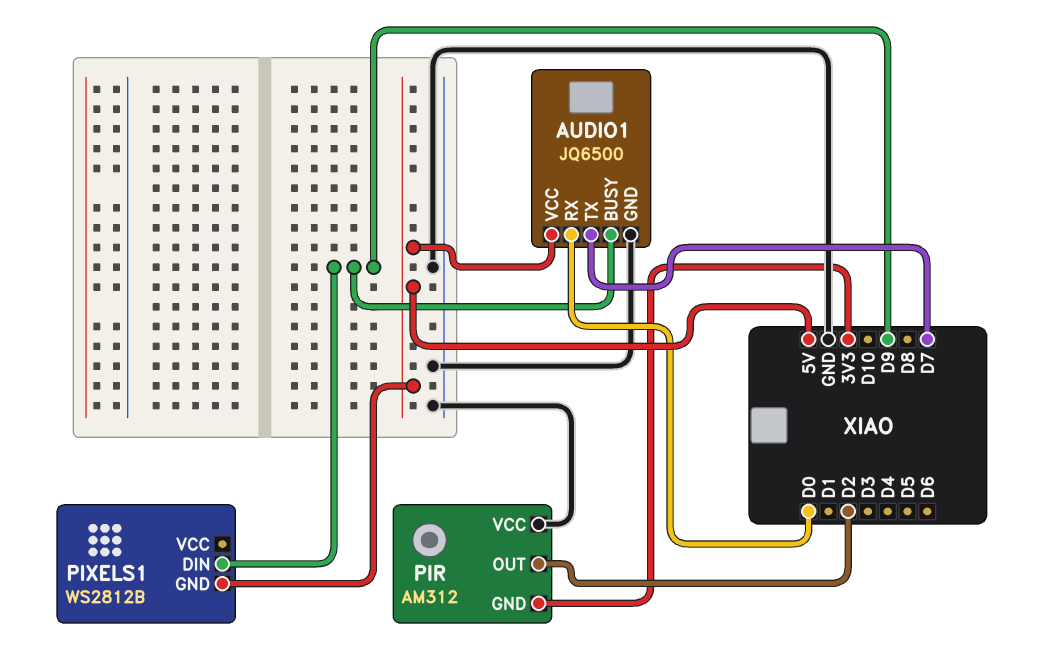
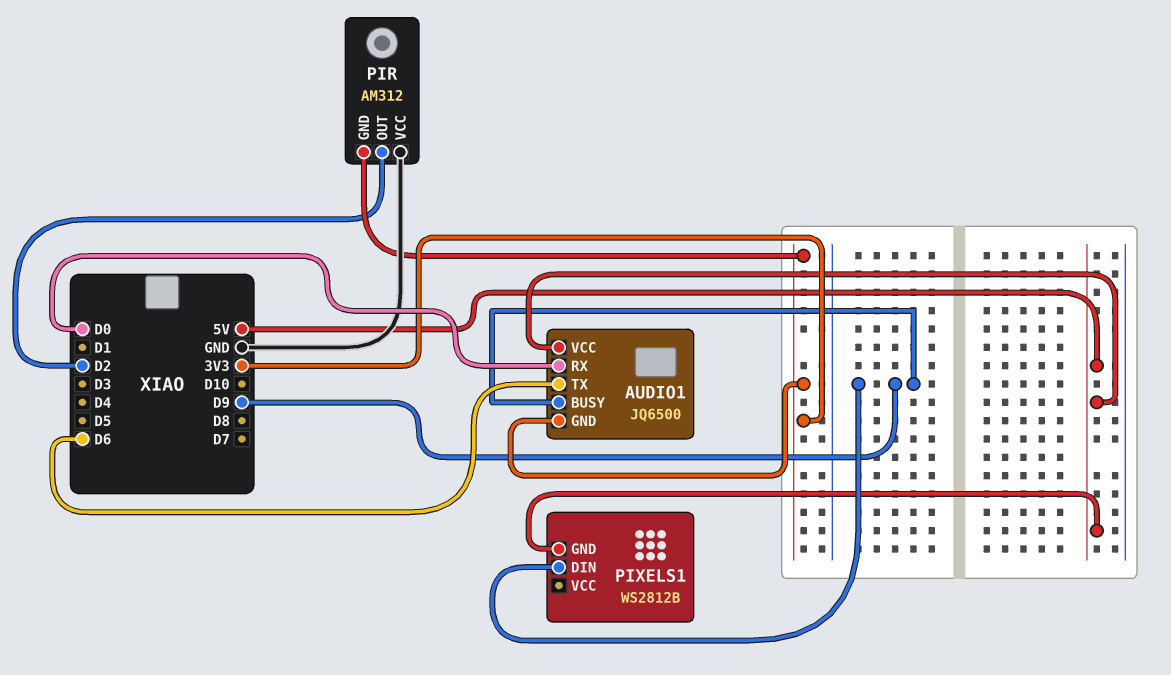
AUDIO1 pin GND: GND -> 3V3
AUDIO1 pin TX: D7 -> D6

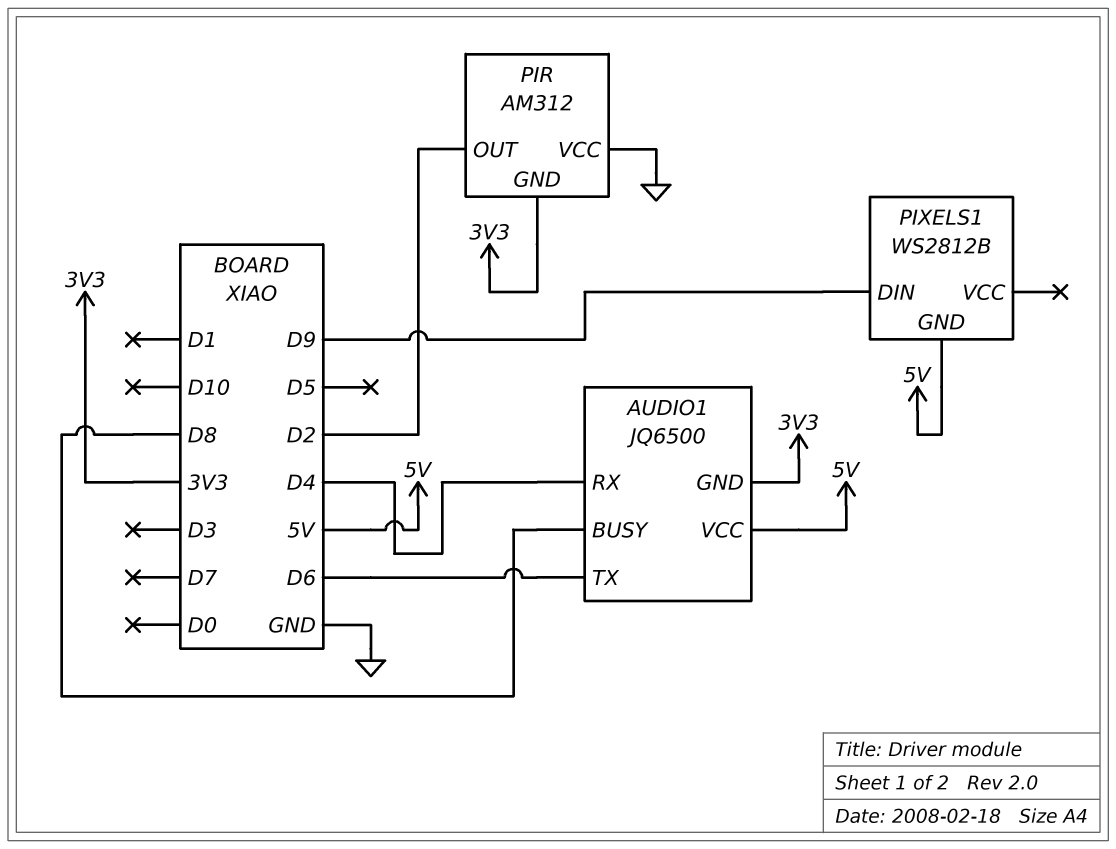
AUDIO1 pin BUSY: D9 -> D8
AUDIO1 pin RX: D0 -> D4

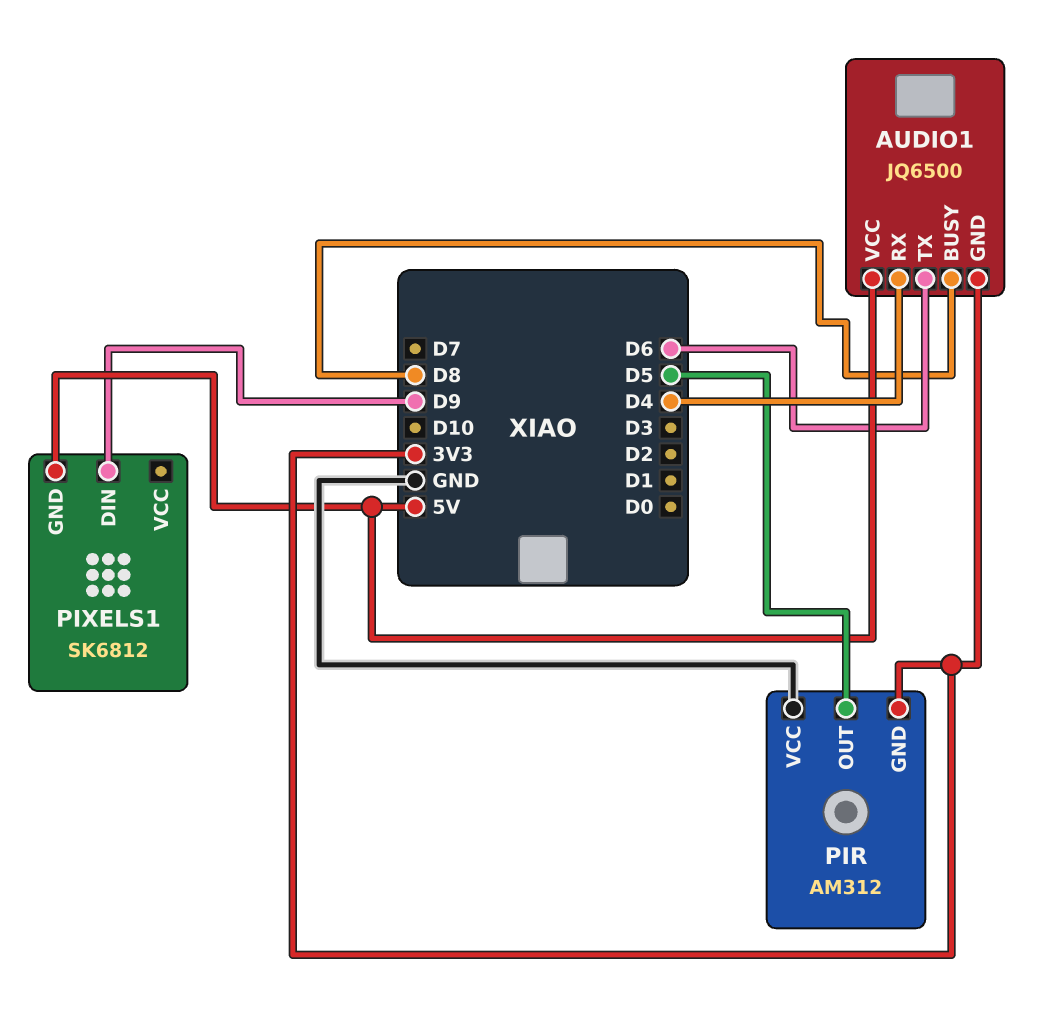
PIR pin OUT: D2 -> D5
PIXELS1: WS2812B -> SK6812

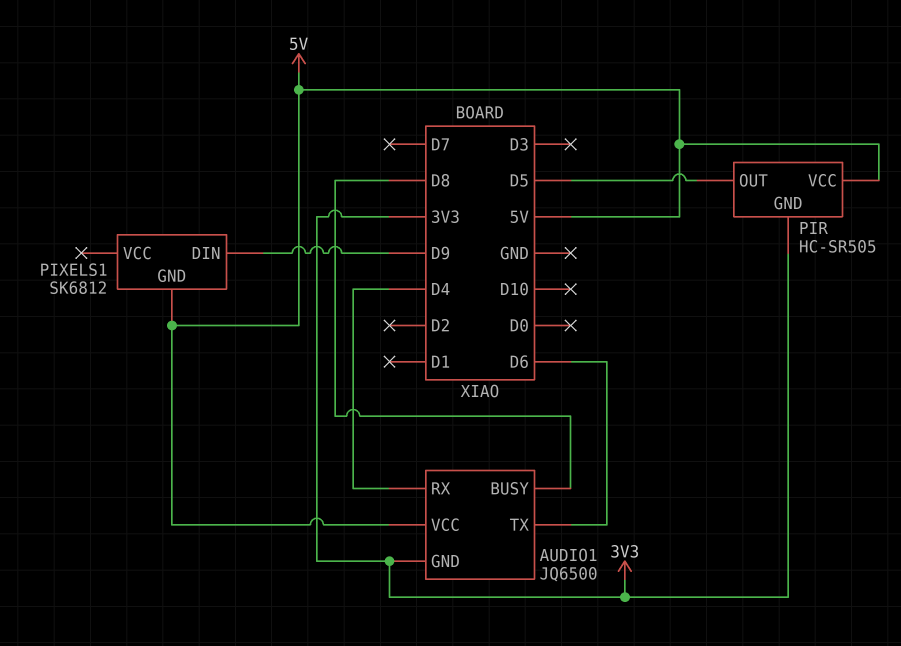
PIR: AM312 -> HC-SR505
PIR pin VCC: GND -> 5V

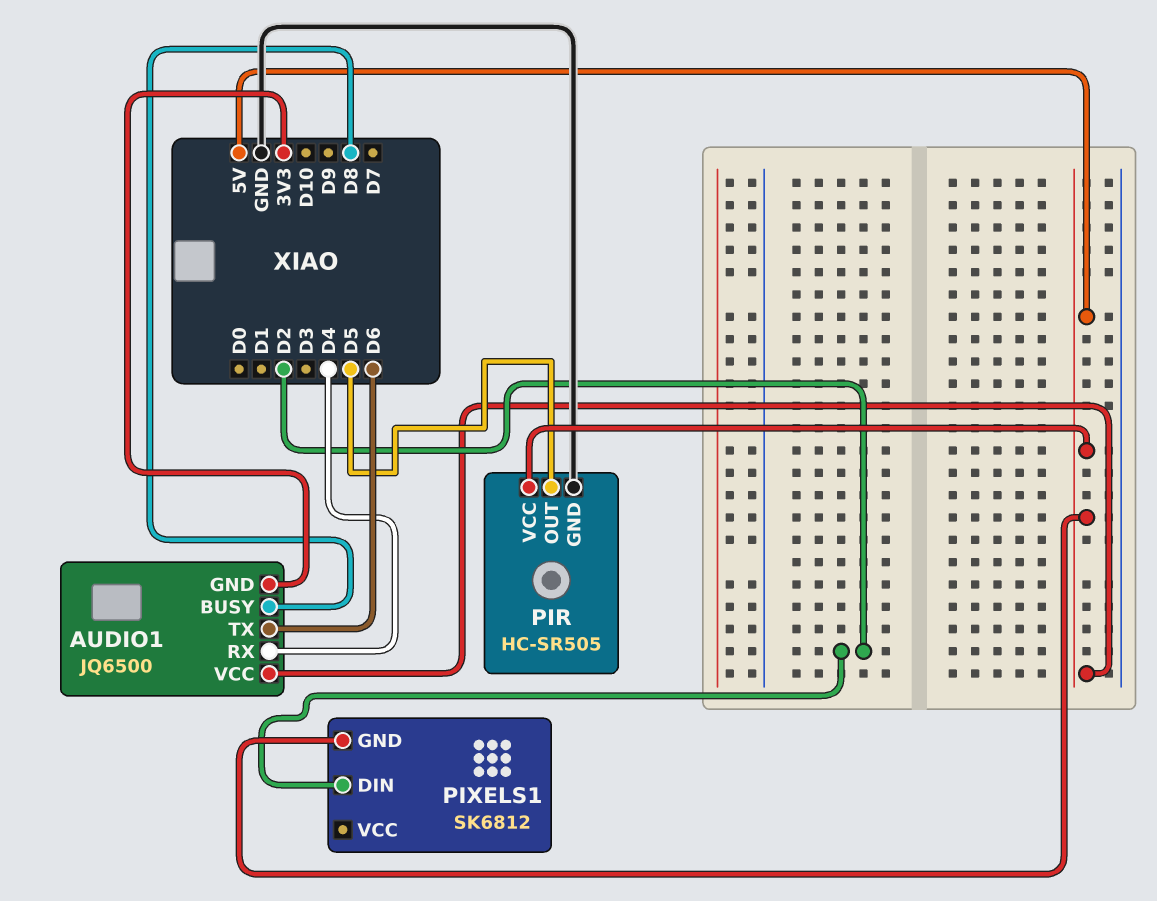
PIR pin GND: 3V3 -> GND
PIXELS1 pin DIN: D9 -> D2

